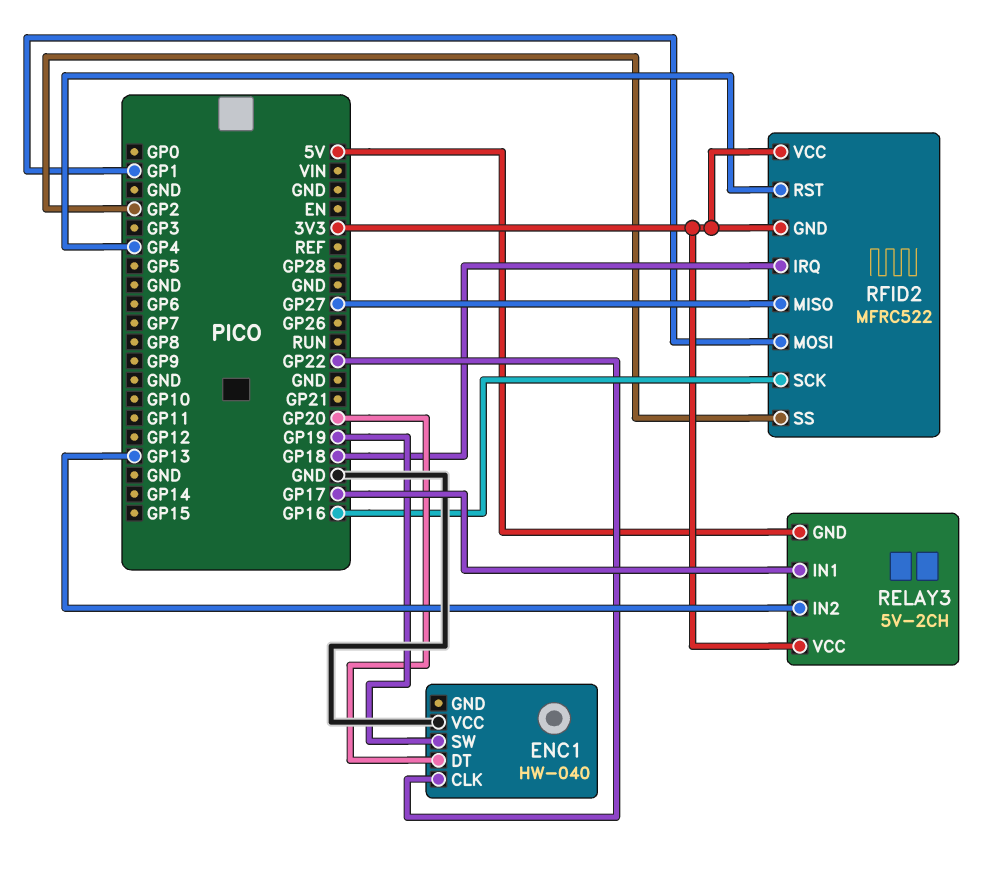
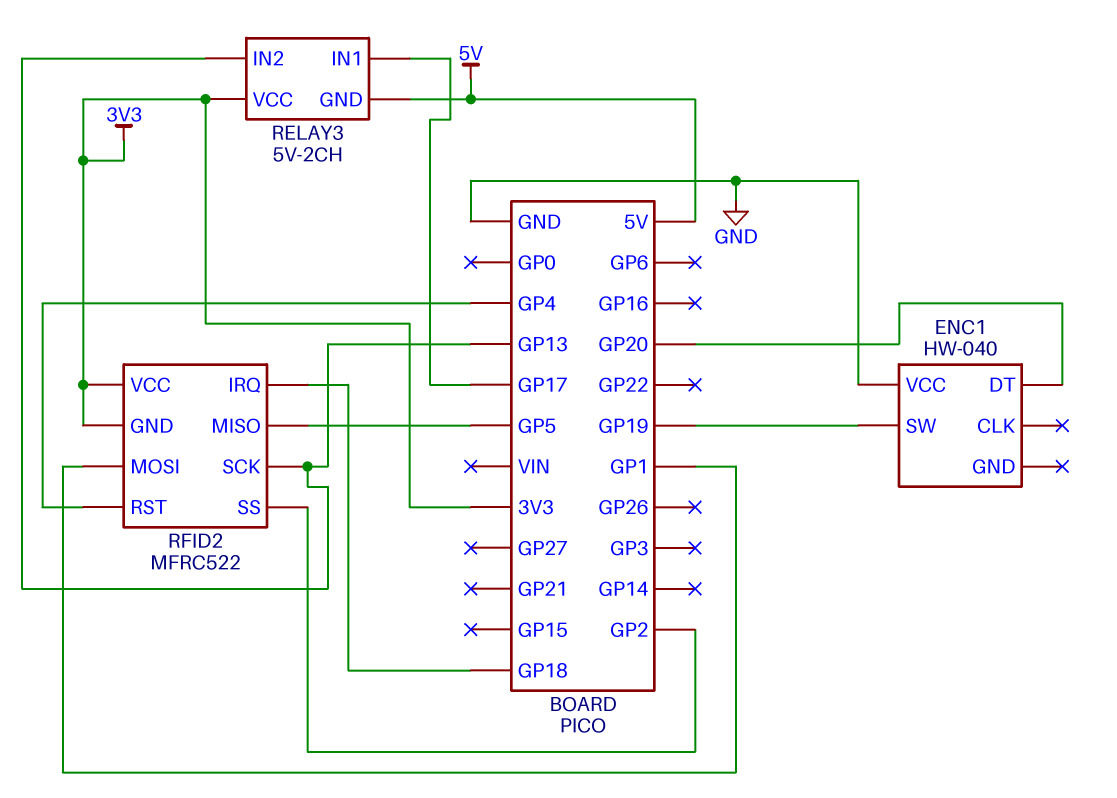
ENC1 pin CLK: GP22 -> none
RFID2 pin MISO: GP27 -> GP5
RFID2 pin SCK: GP16 -> GP13

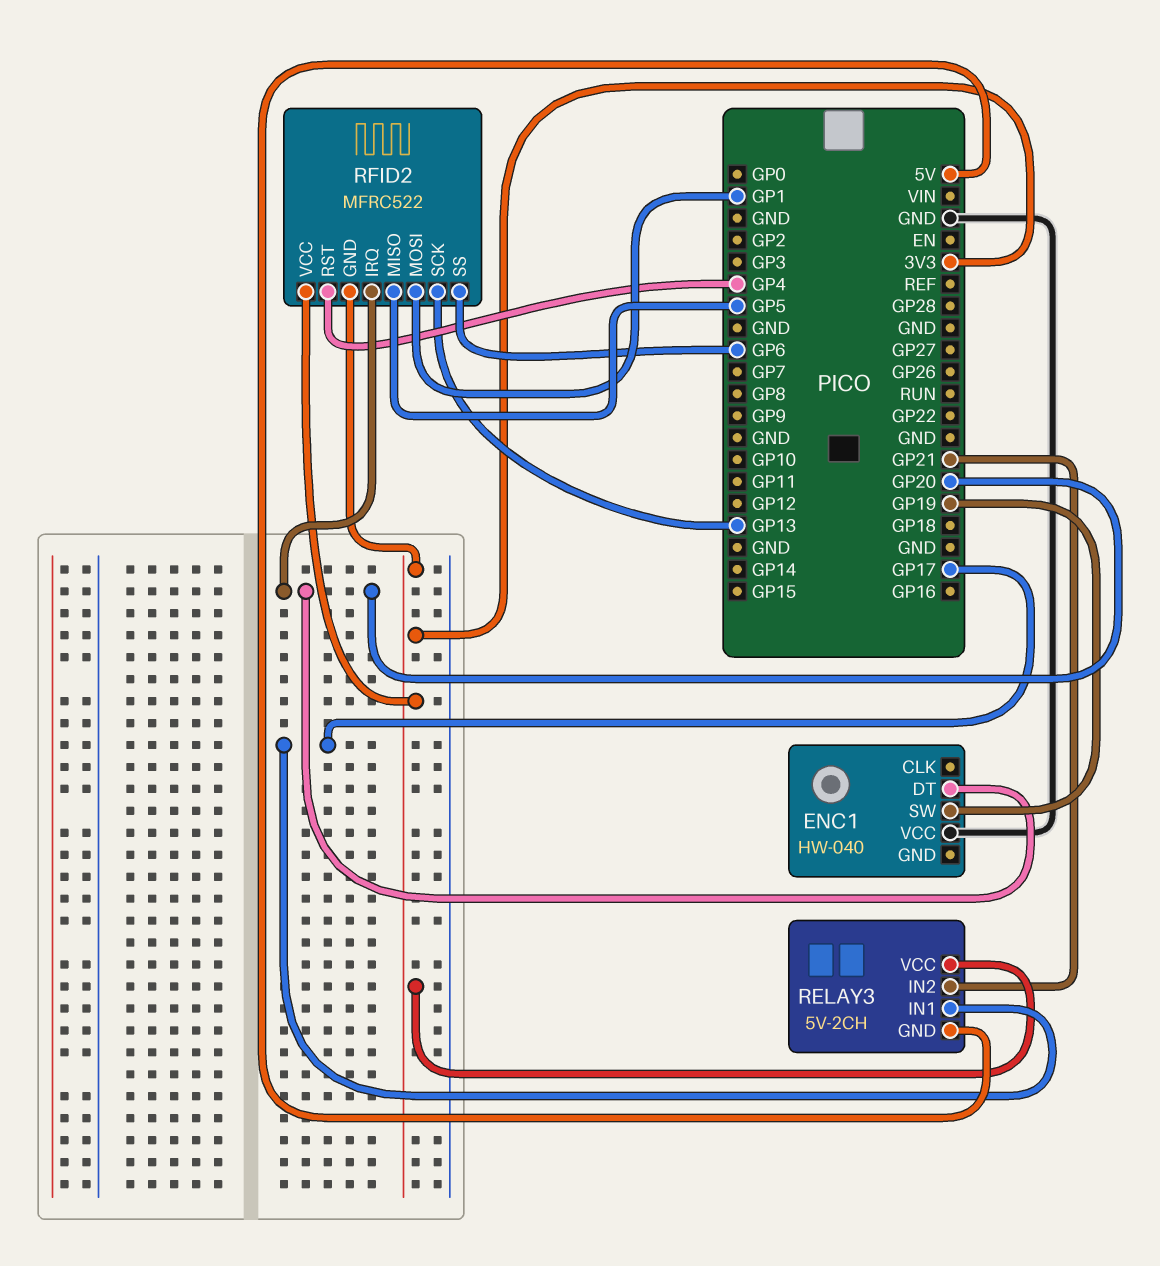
RELAY3 pin IN2: GP13 -> GP21
RFID2 pin IRQ: GP18 -> GP20
RFID2 pin SS: GP2 -> GP6

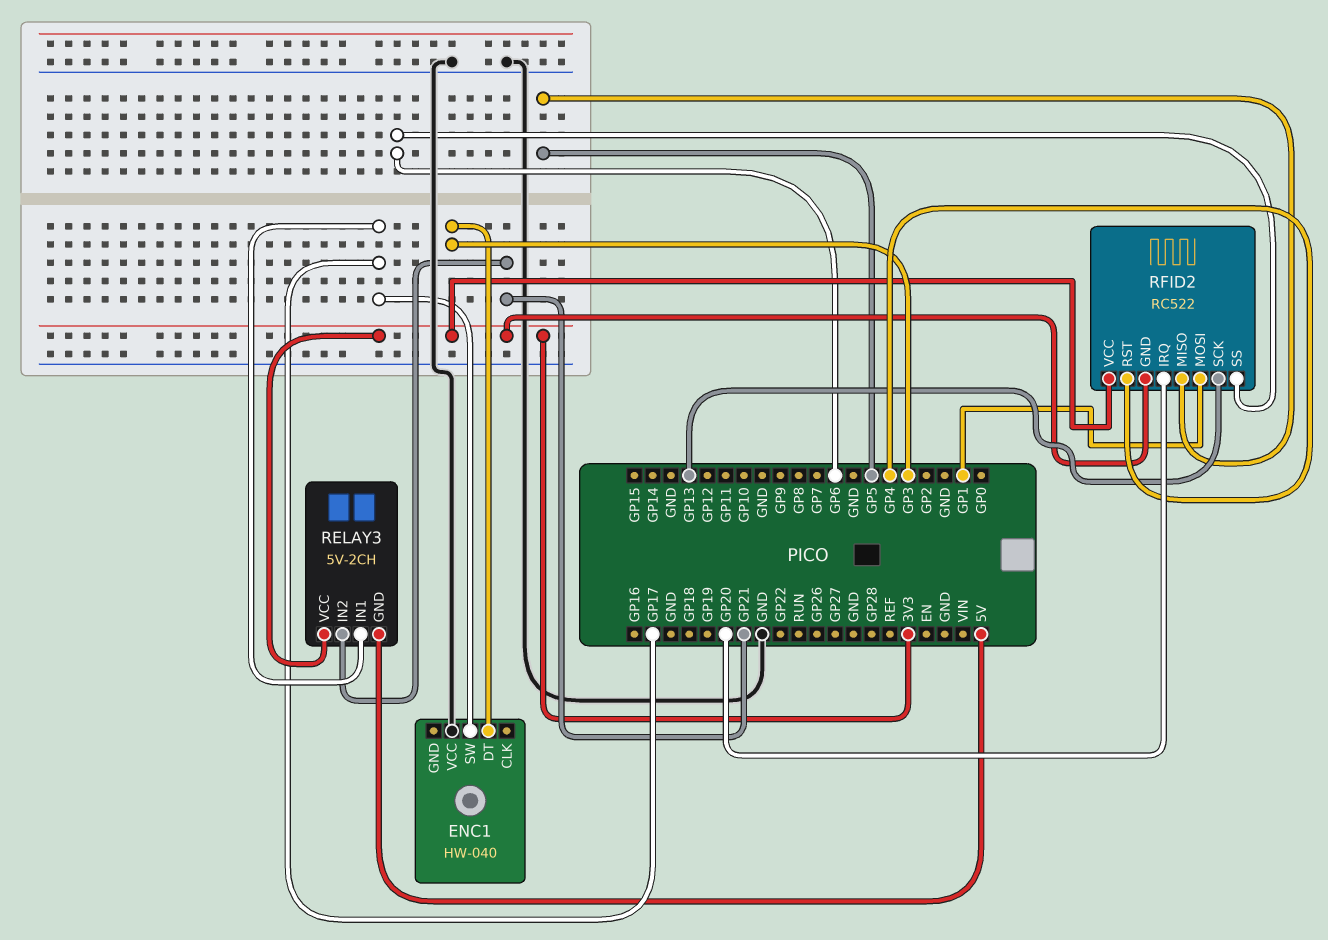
ENC1 pin DT: GP20 -> GP3
ENC1 pin SW: GP19 -> GP17
RFID2: MFRC522 -> RC522

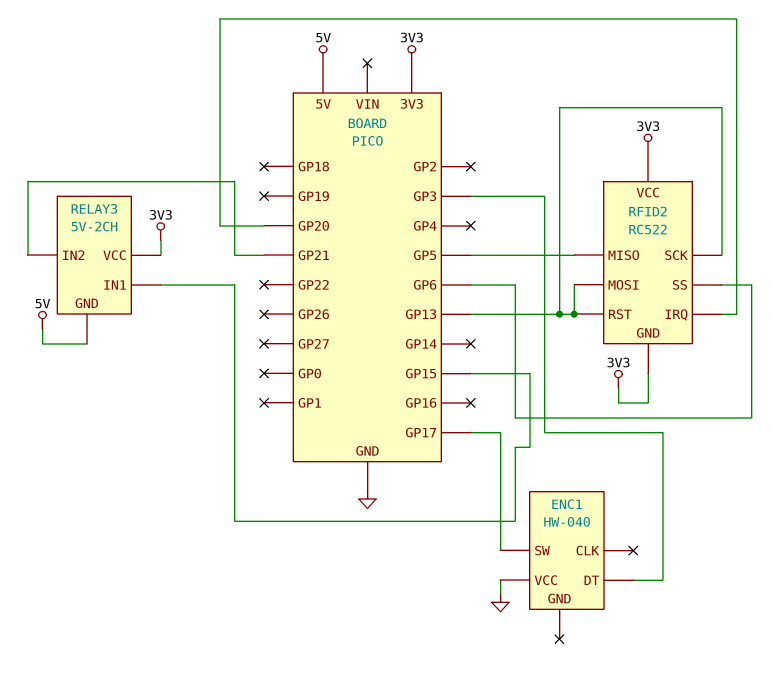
RELAY3 pin IN1: GP17 -> GP15
RFID2 pin MOSI: GP1 -> GP13
RFID2 pin RST: GP4 -> GP13

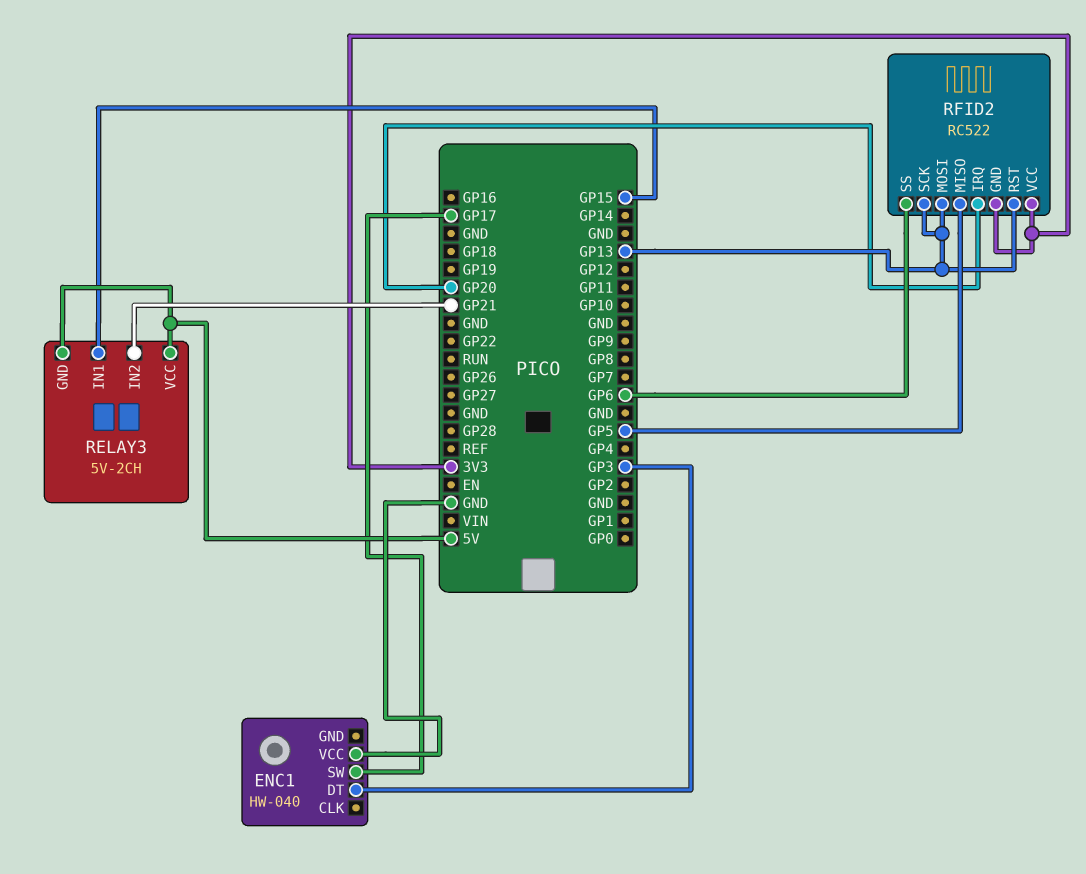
RELAY3 pin VCC: 3V3 -> 5V

